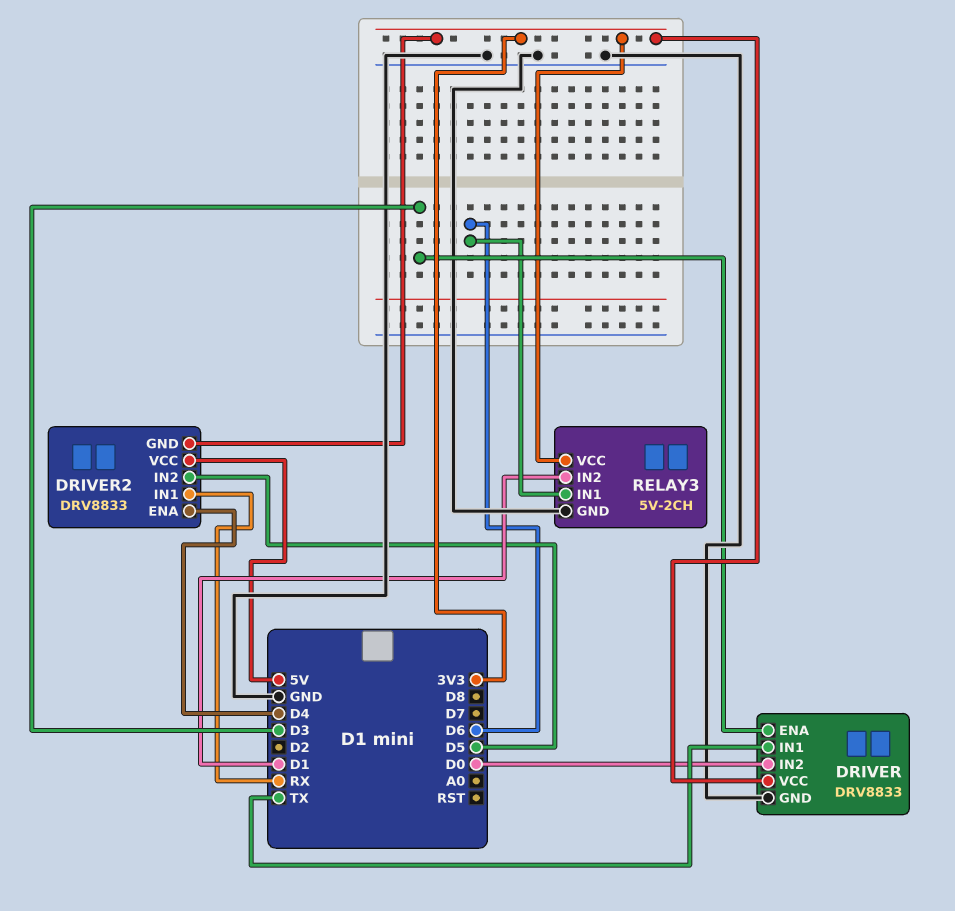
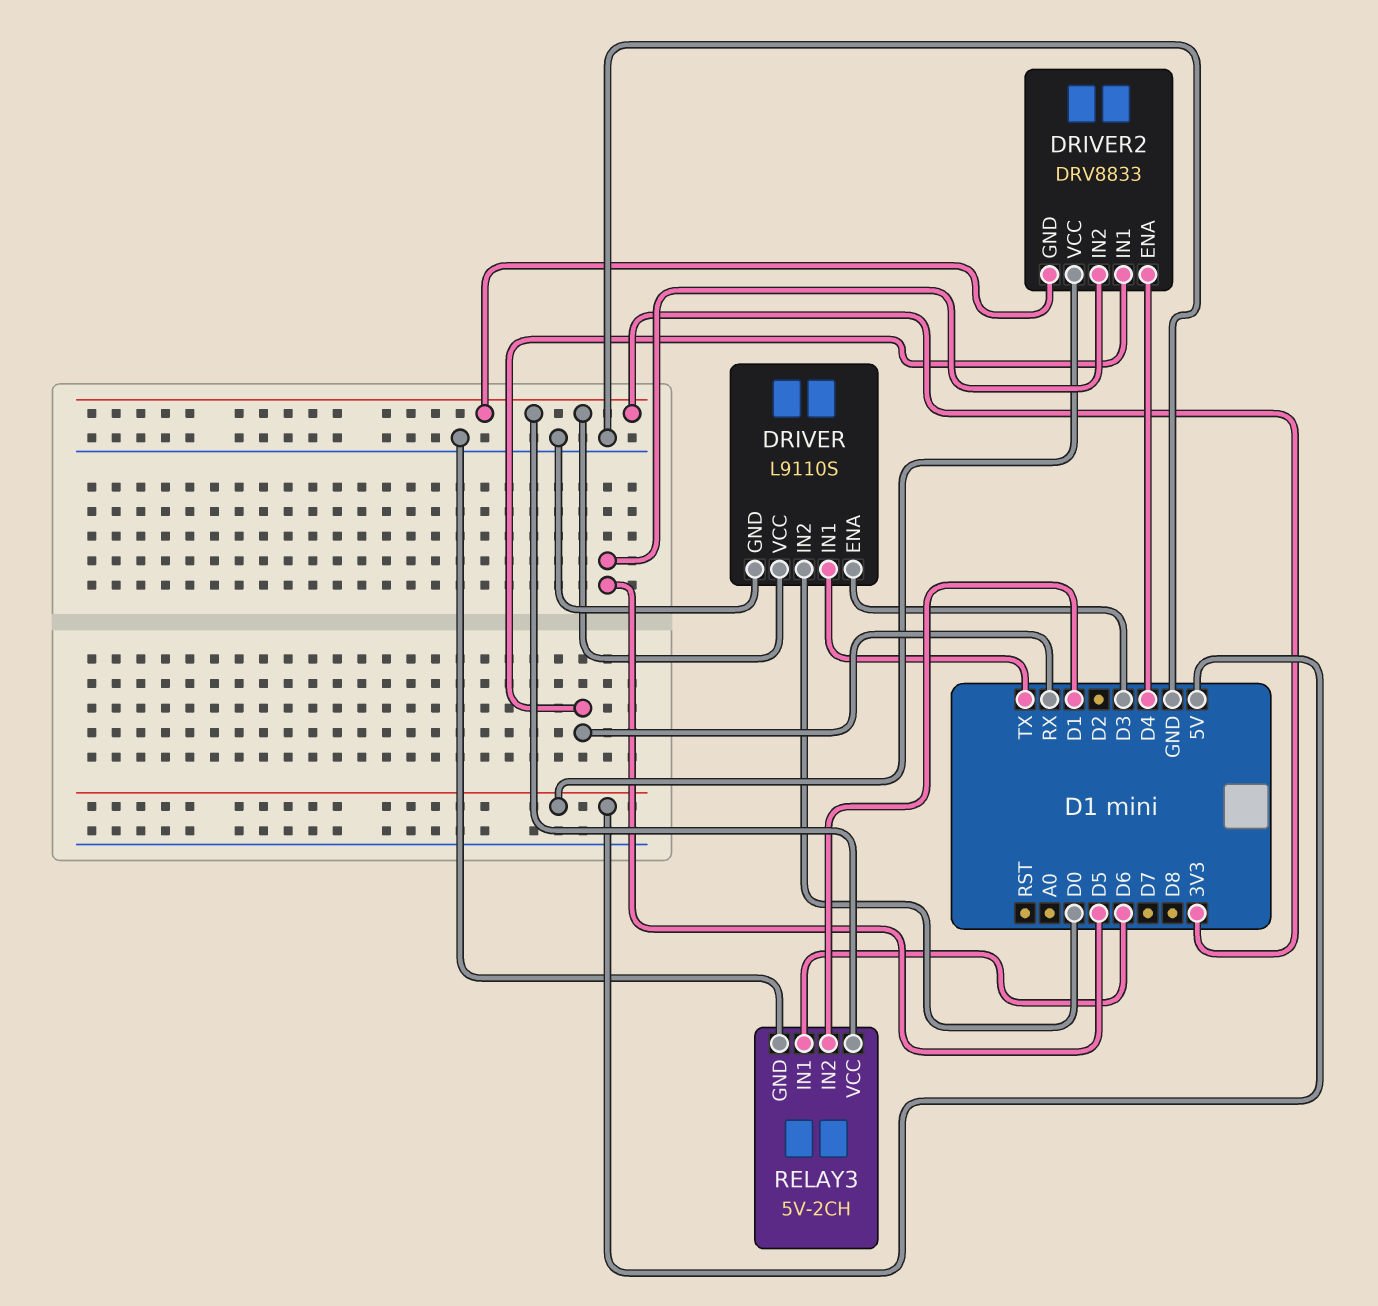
DRIVER: DRV8833 -> L9110S

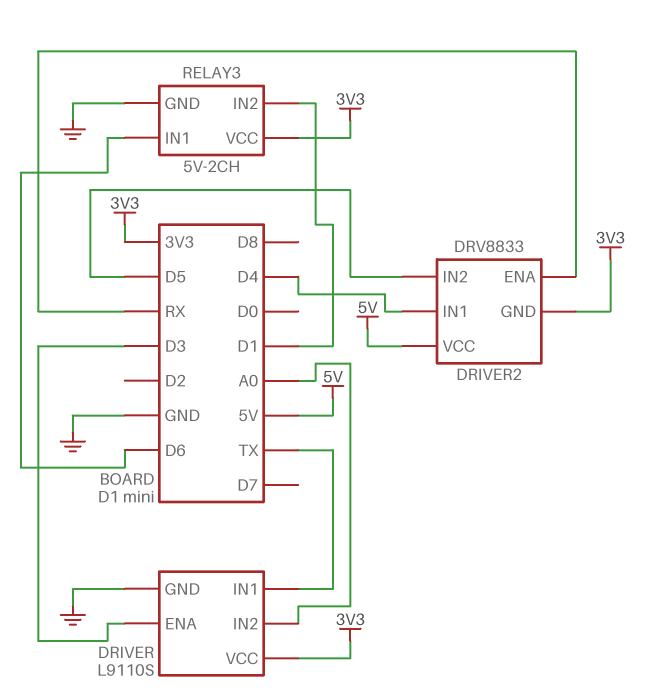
DRIVER pin IN2: D0 -> A0
DRIVER2 pin ENA: D4 -> RX
DRIVER2 pin IN1: RX -> D4

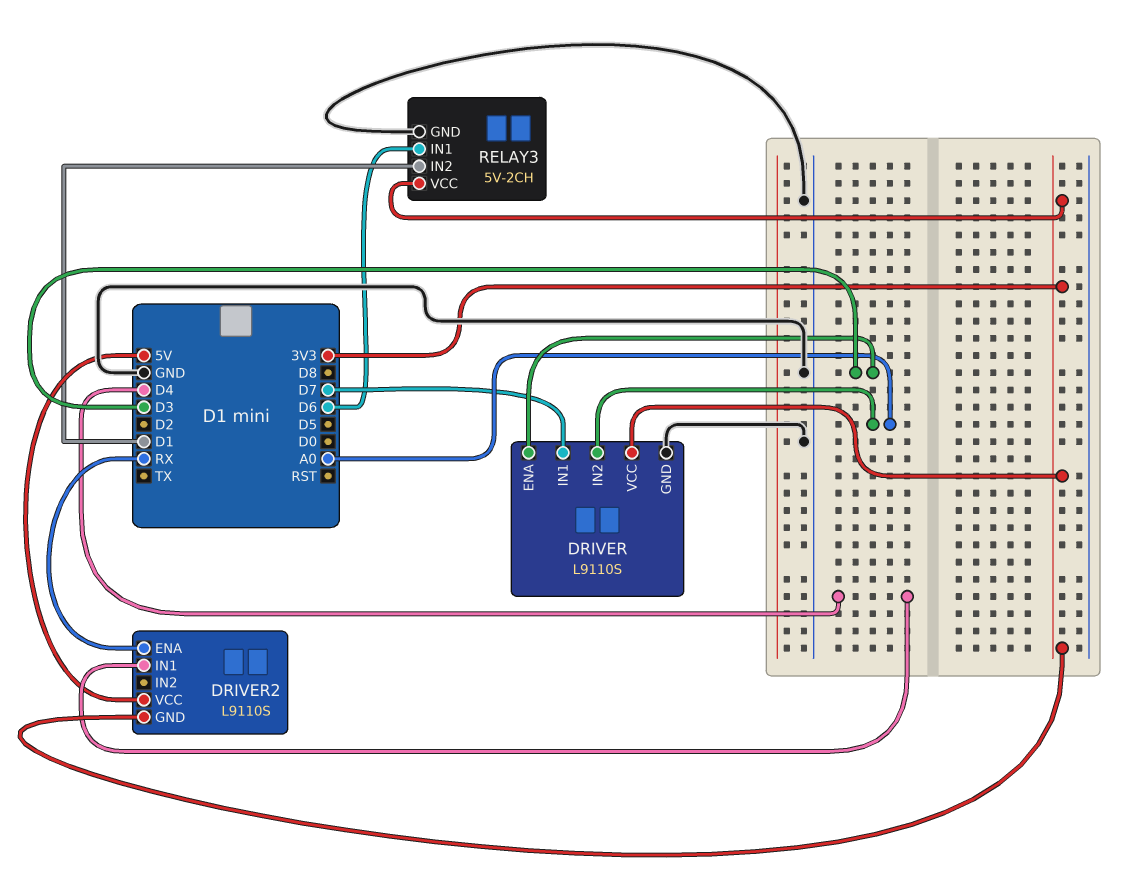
DRIVER pin IN1: TX -> D7
DRIVER2: DRV8833 -> L9110S
DRIVER2 pin IN2: D5 -> none

